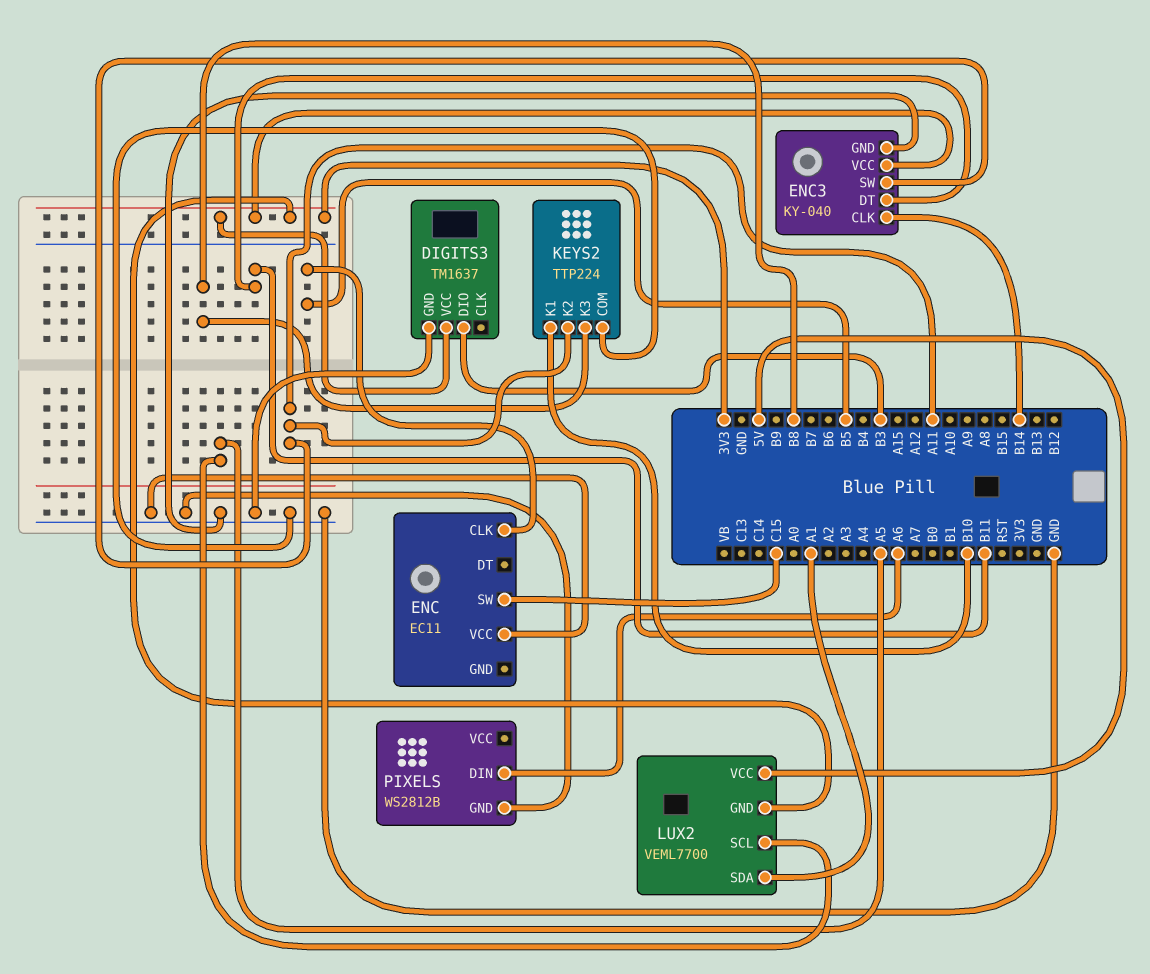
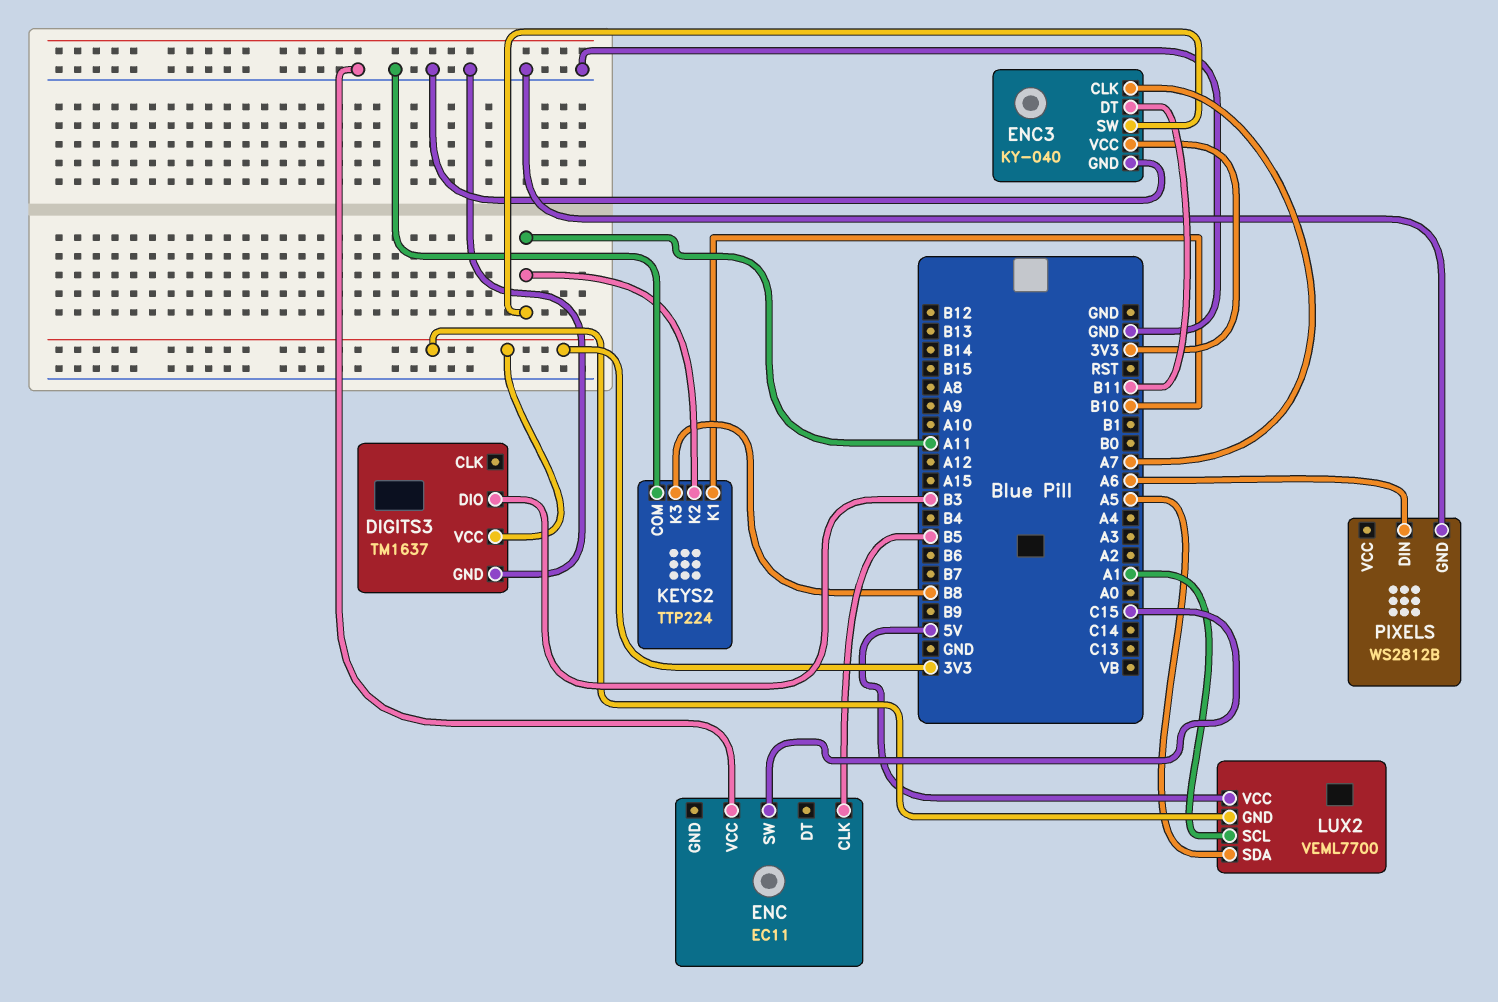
ENC3 pin CLK: B14 -> A7
LUX2 pin SCL: A5 -> A1
LUX2 pin SDA: A1 -> A5

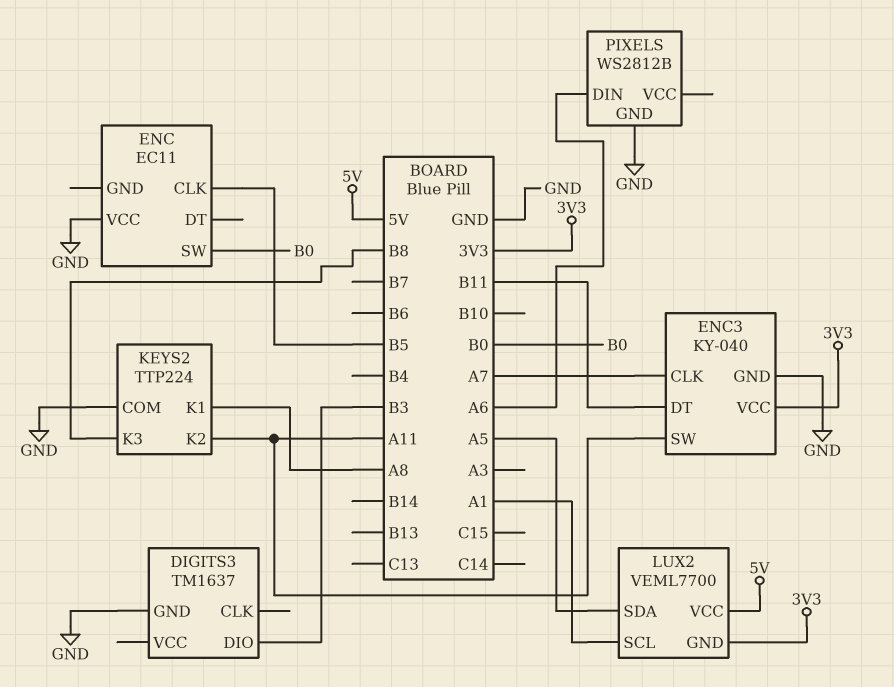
DIGITS3 pin VCC: 3V3 -> none
ENC pin SW: C15 -> B0
KEYS2 pin K1: B10 -> A8

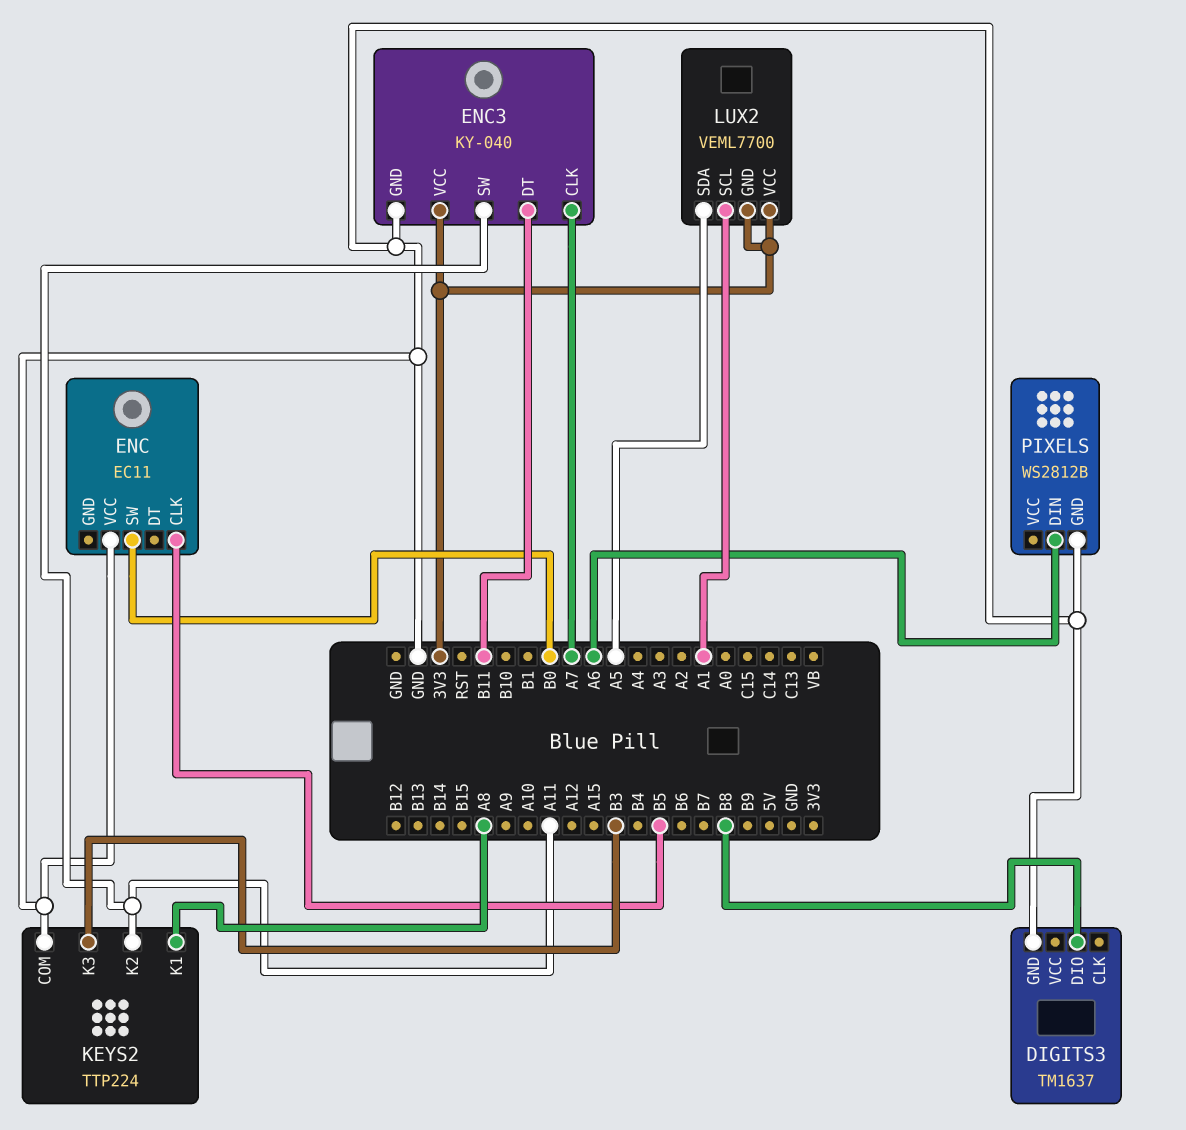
DIGITS3 pin DIO: B3 -> B8
KEYS2 pin K3: B8 -> B3
LUX2 pin VCC: 5V -> 3V3

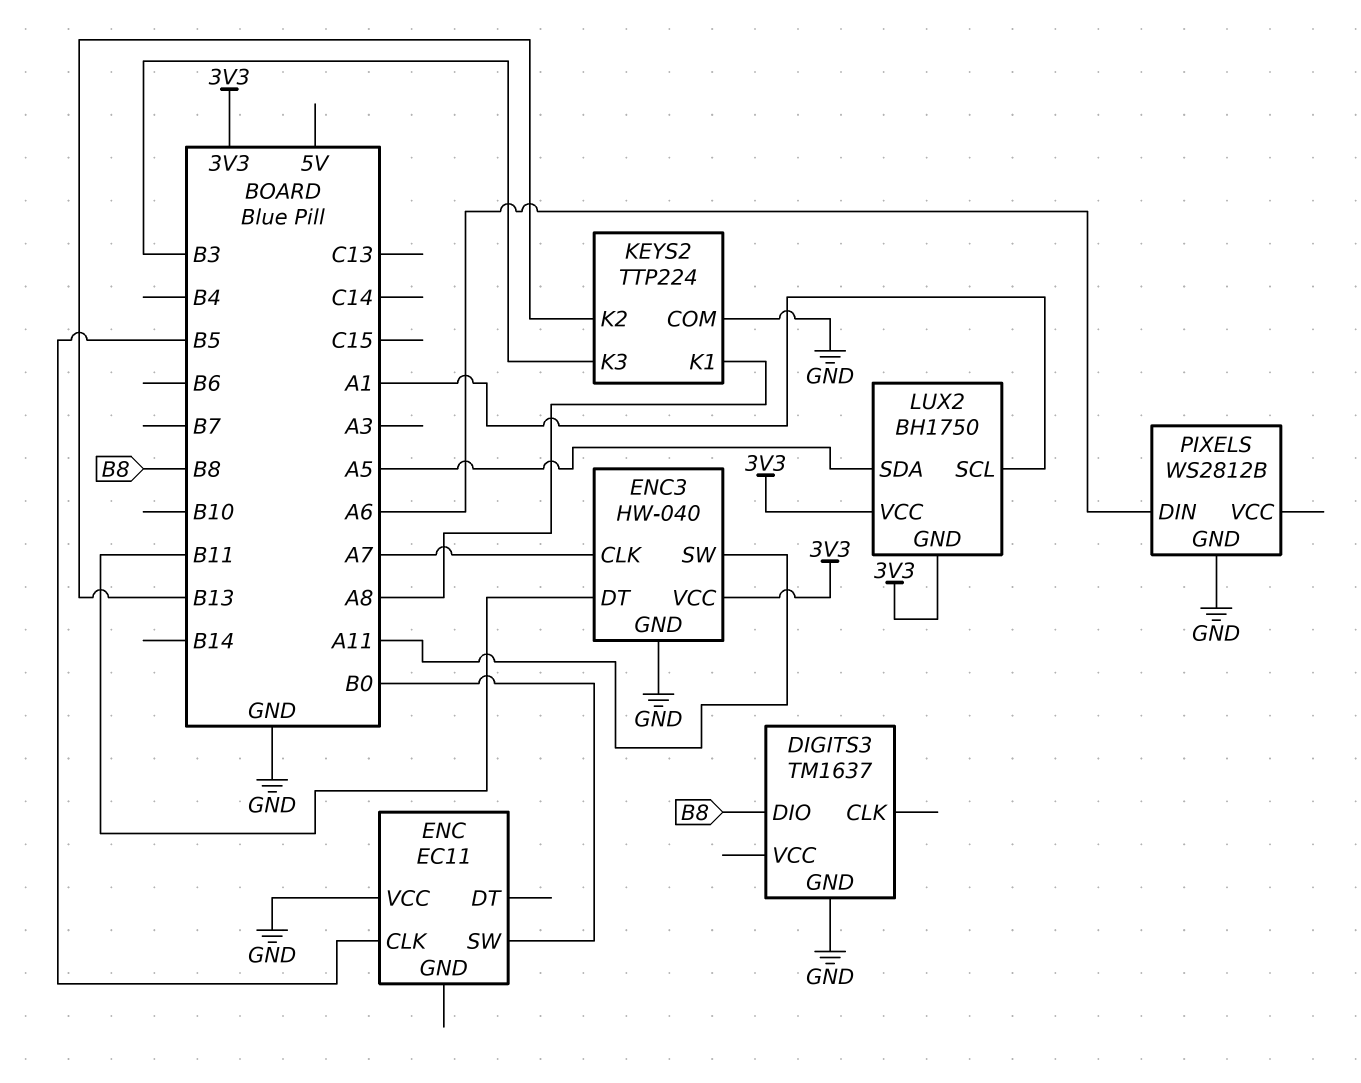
ENC3: KY-040 -> HW-040
KEYS2 pin K2: A11 -> B13
LUX2: VEML7700 -> BH1750

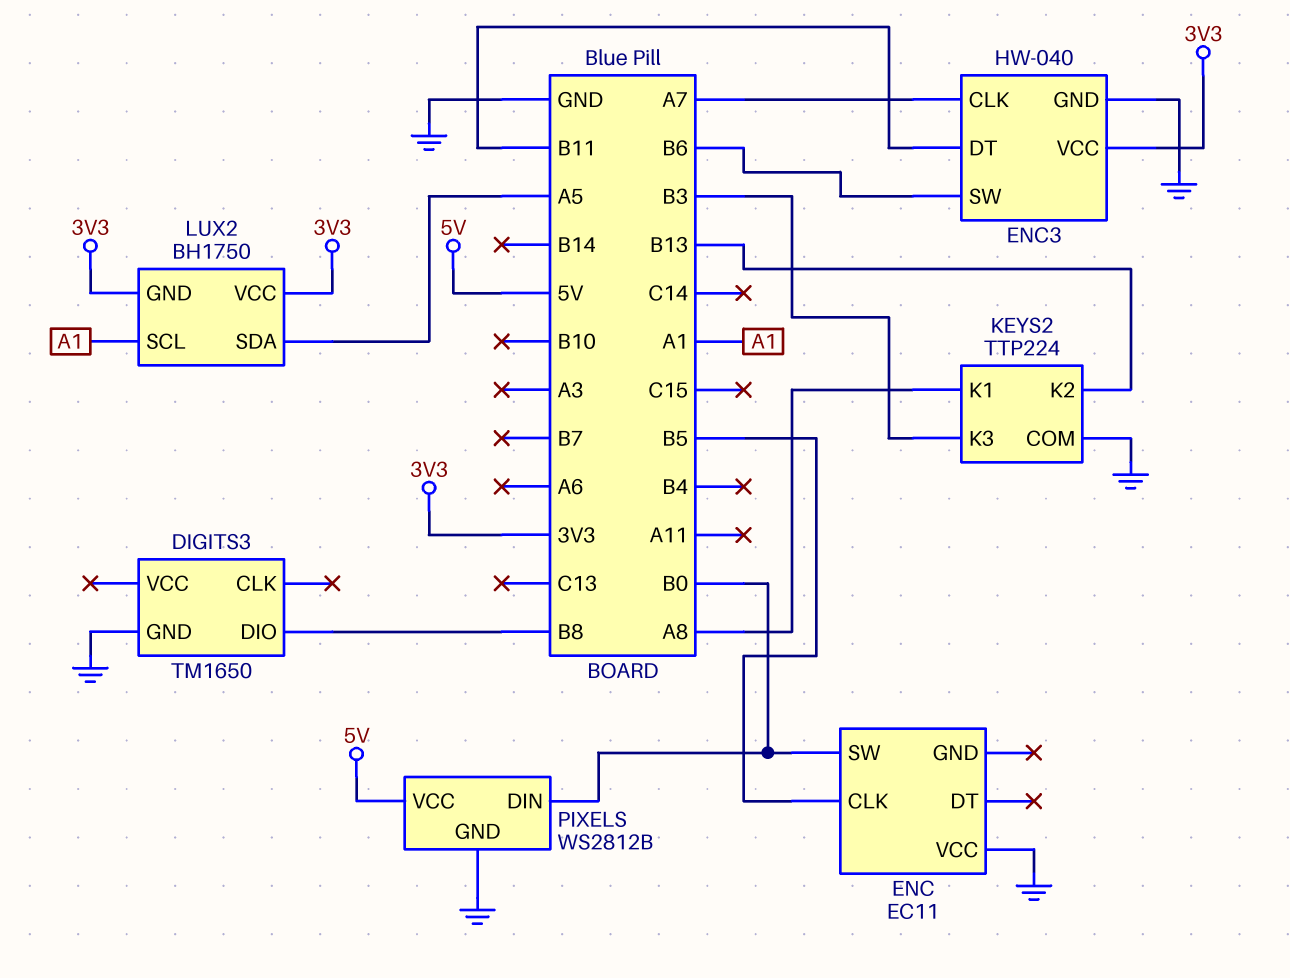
DIGITS3: TM1637 -> TM1650
ENC3 pin SW: A11 -> B6
PIXELS pin DIN: A6 -> B0
PIXELS pin VCC: none -> 5V

